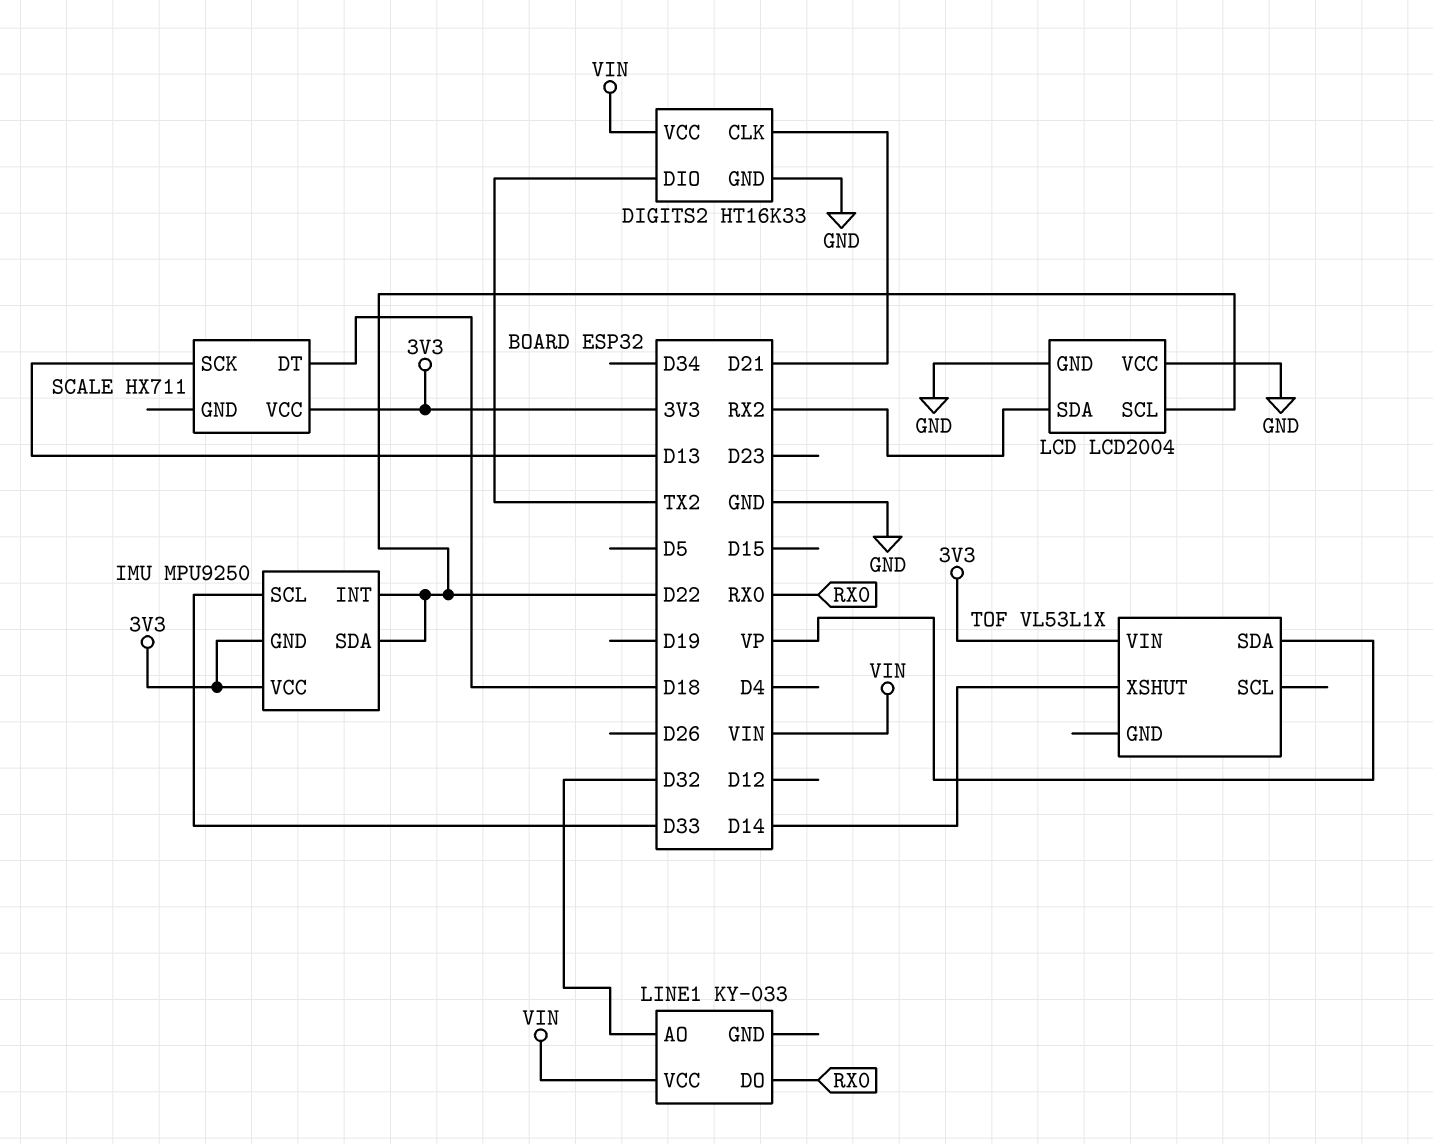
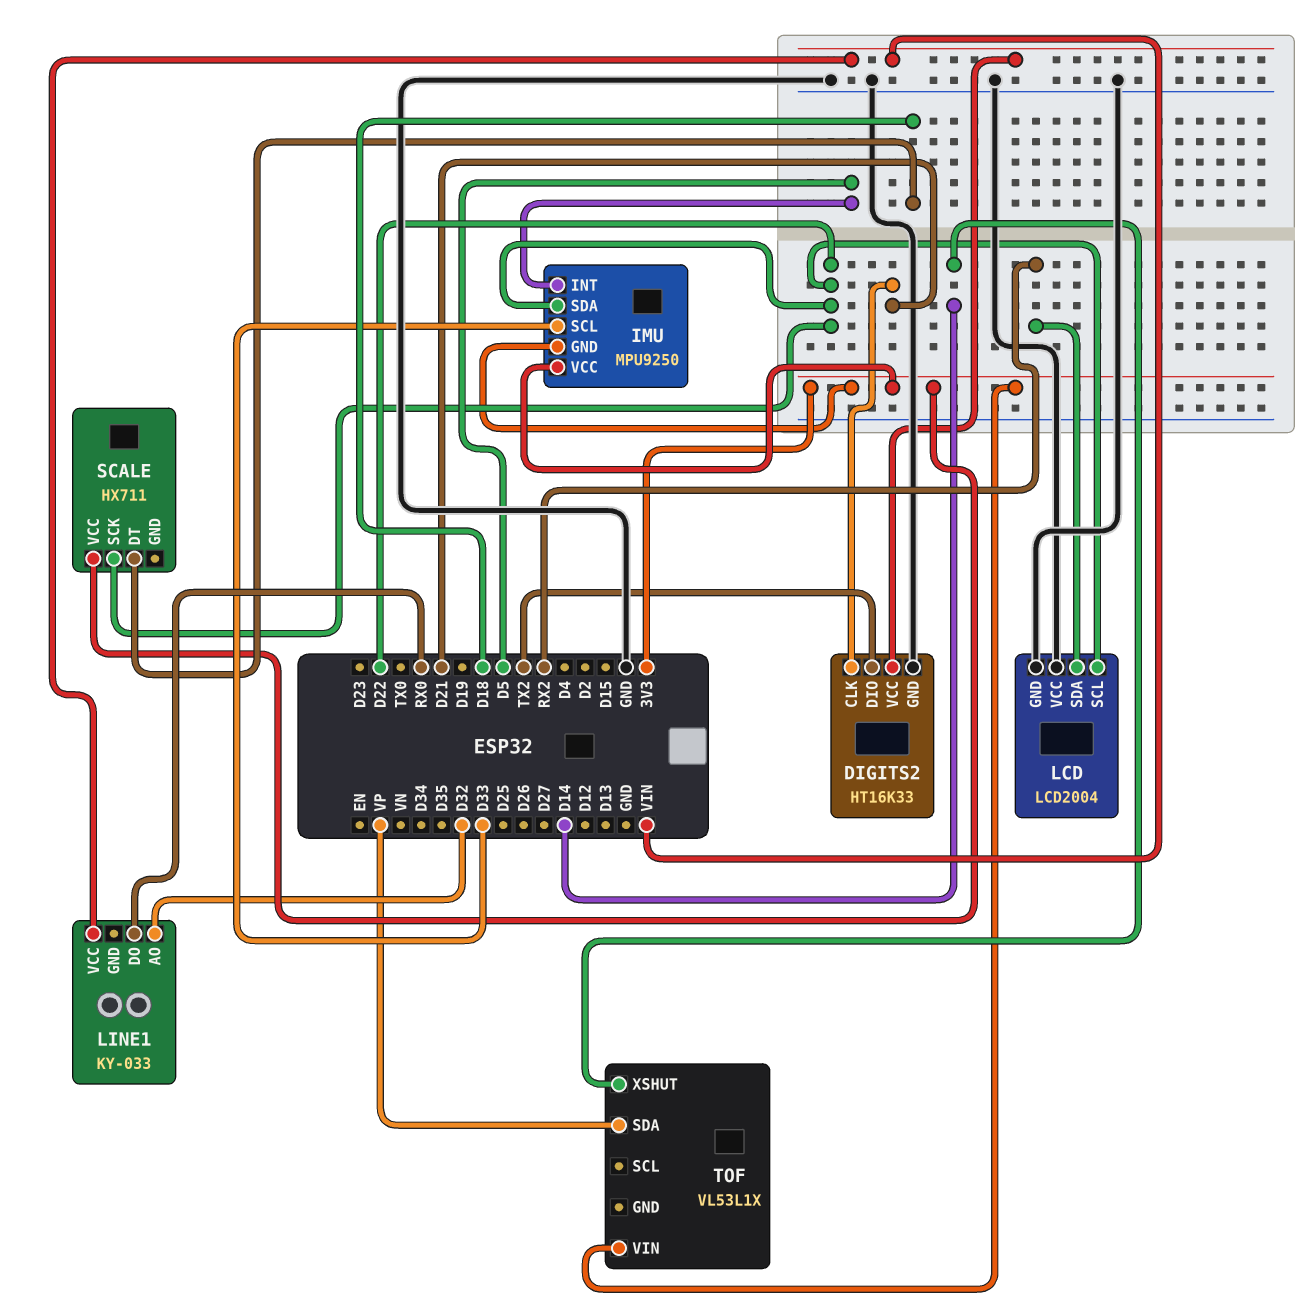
IMU pin INT: D22 -> D5
SCALE pin SCK: D13 -> D22

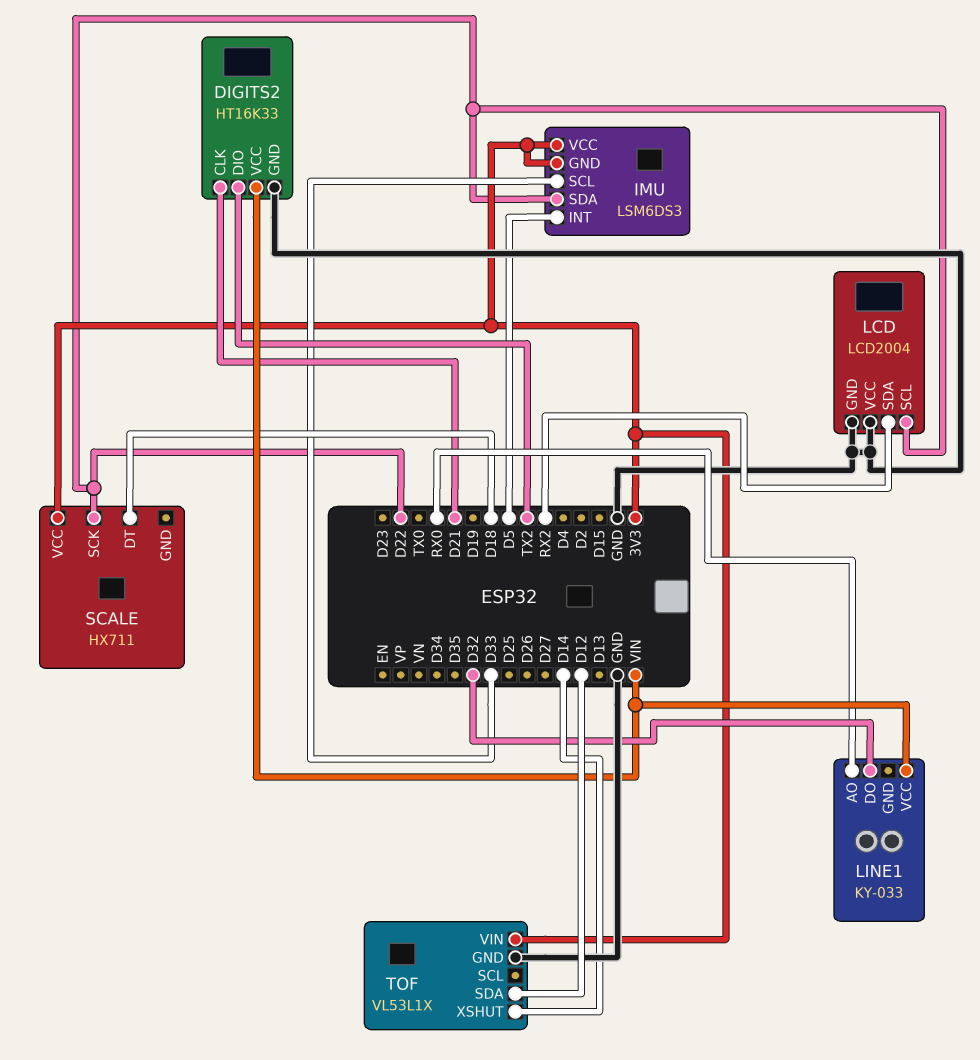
IMU: MPU9250 -> LSM6DS3
LINE1 pin AO: D32 -> RX0
LINE1 pin DO: RX0 -> D32
TOF pin GND: none -> GND
TOF pin SDA: VP -> D12

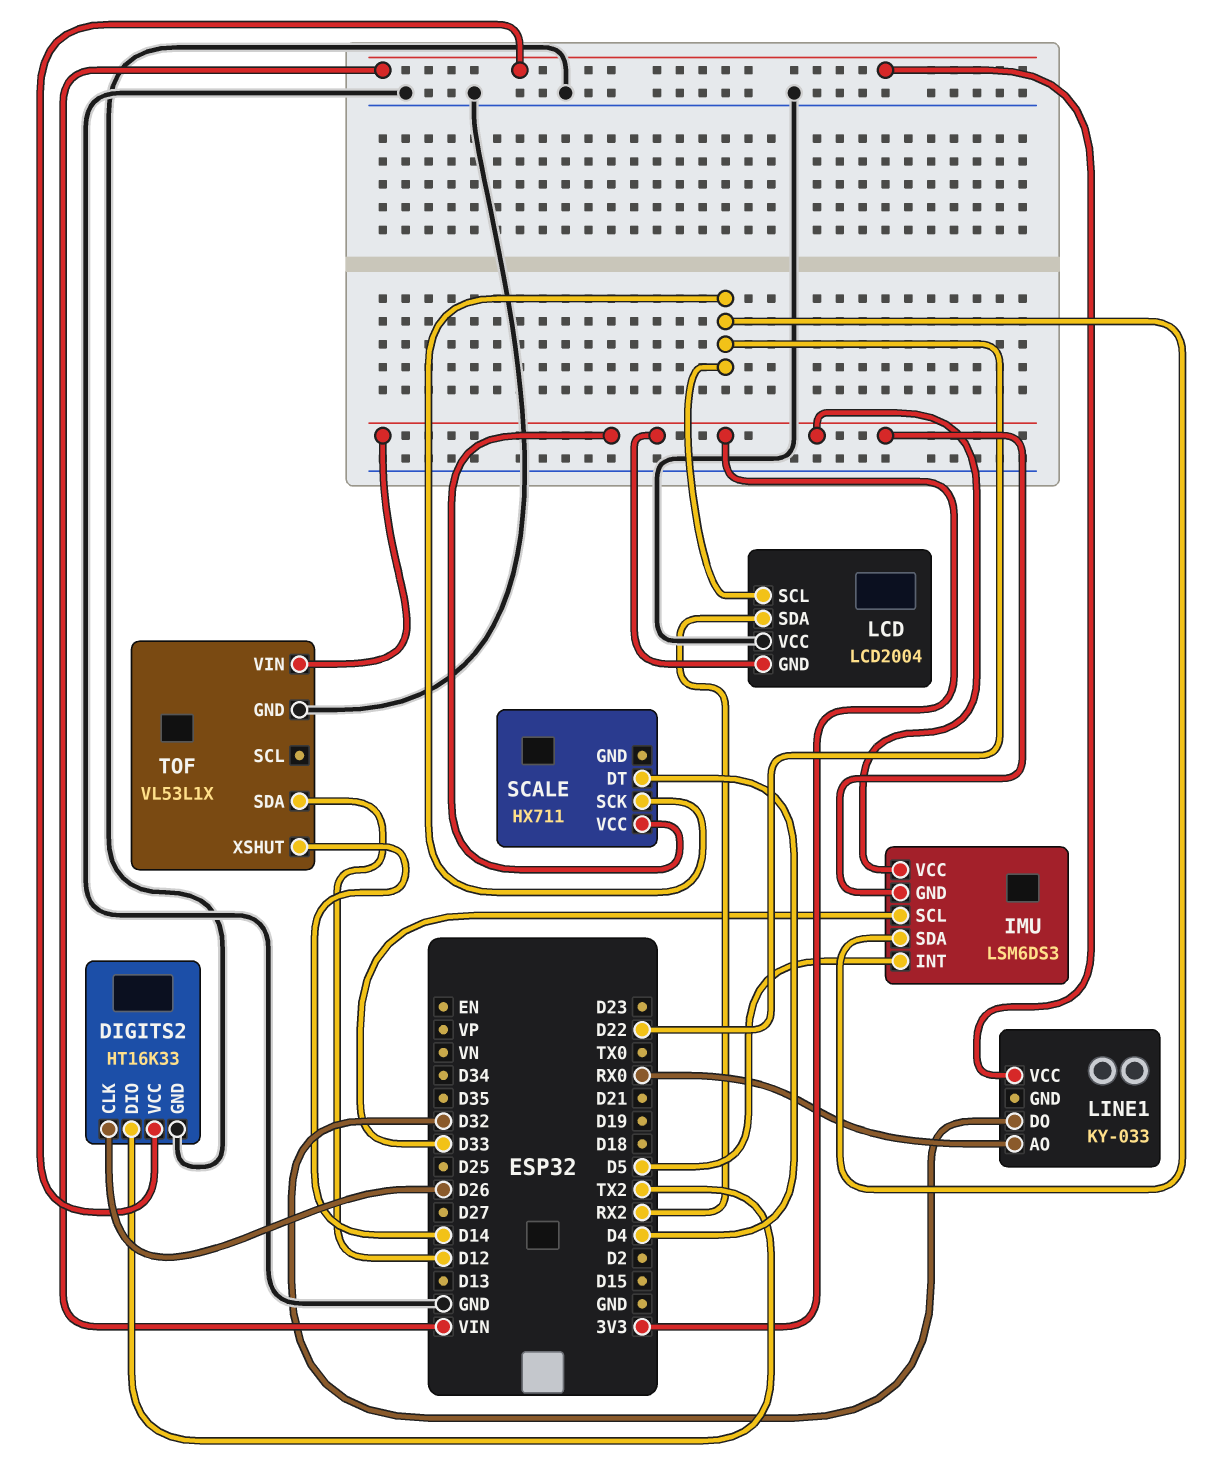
DIGITS2 pin CLK: D21 -> D26
LCD pin GND: GND -> 3V3
SCALE pin DT: D18 -> D4

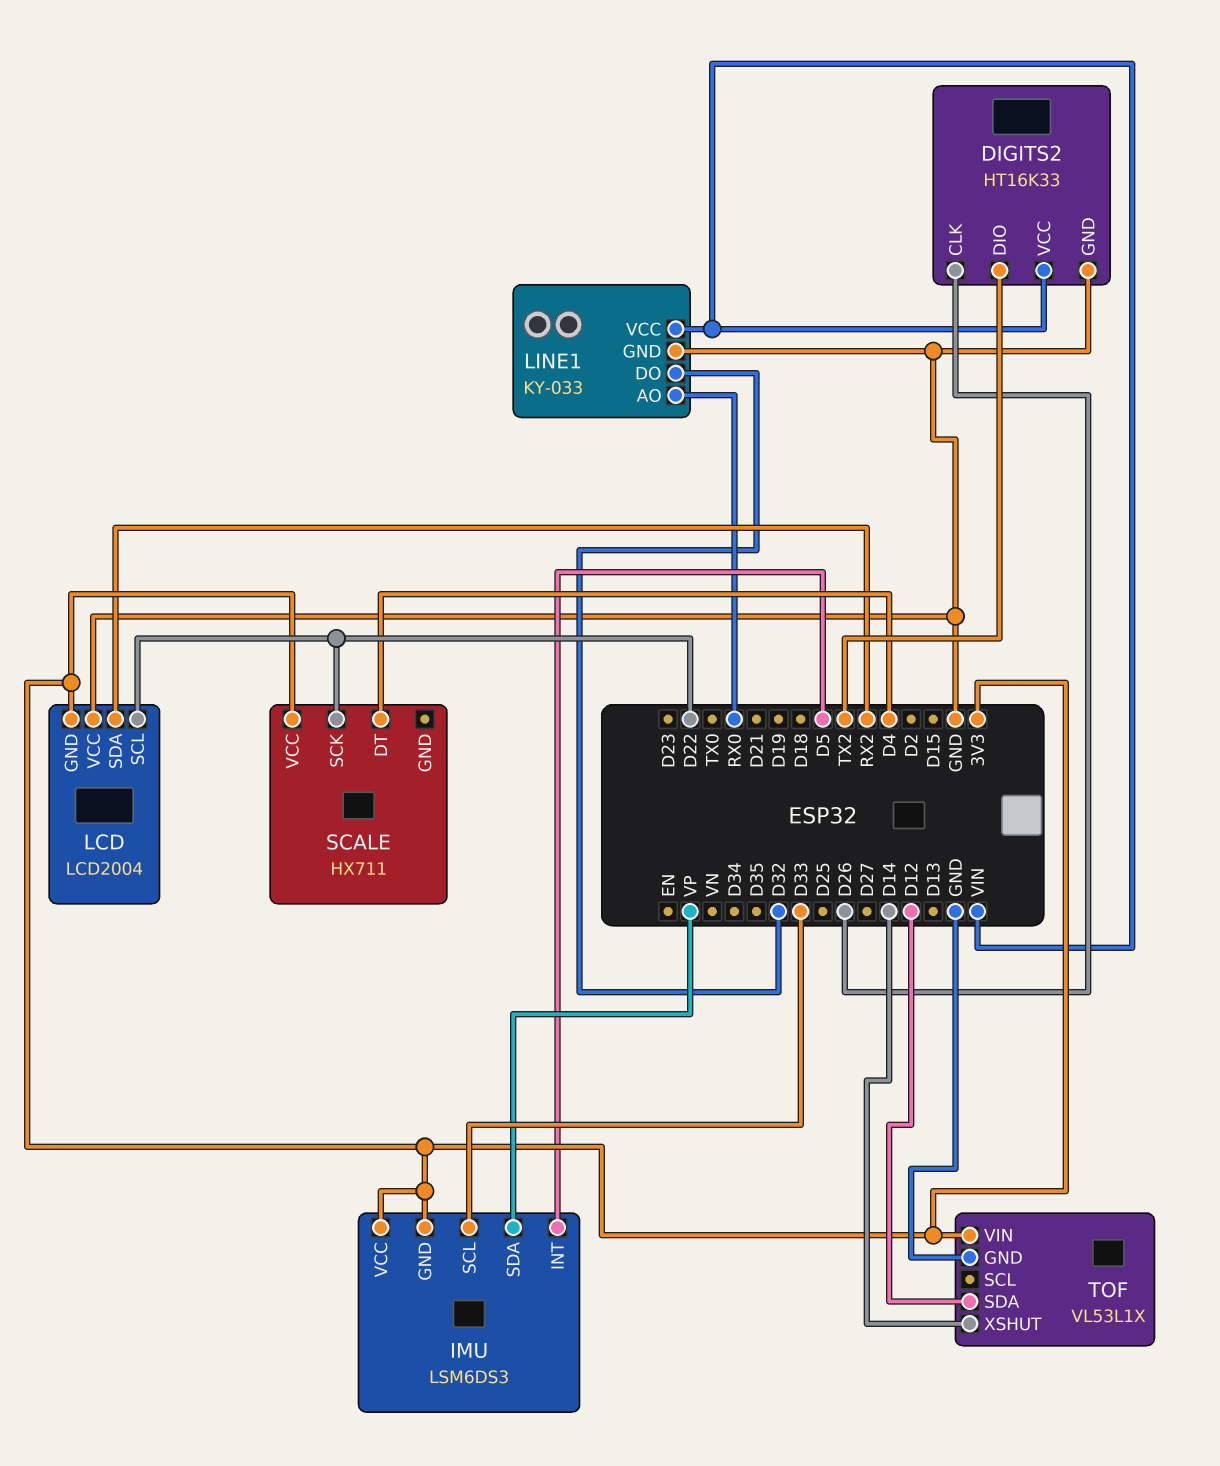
IMU pin SDA: D22 -> VP
LINE1 pin GND: none -> GND

